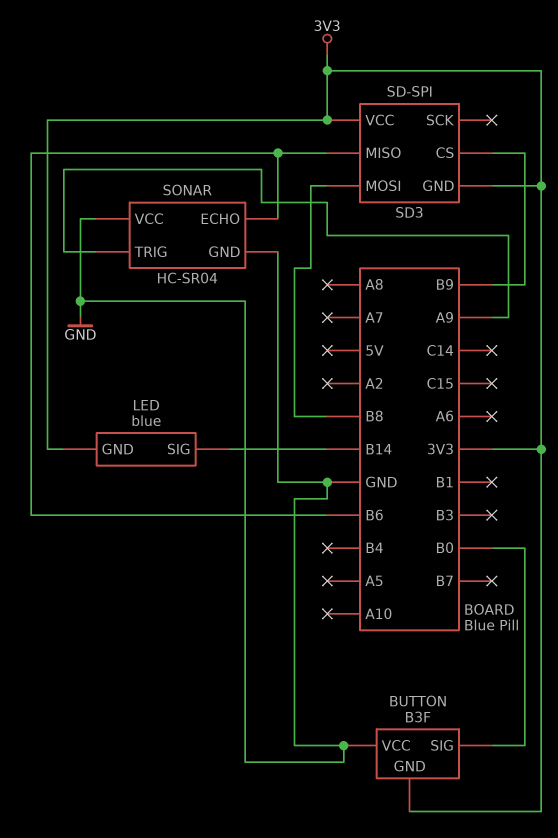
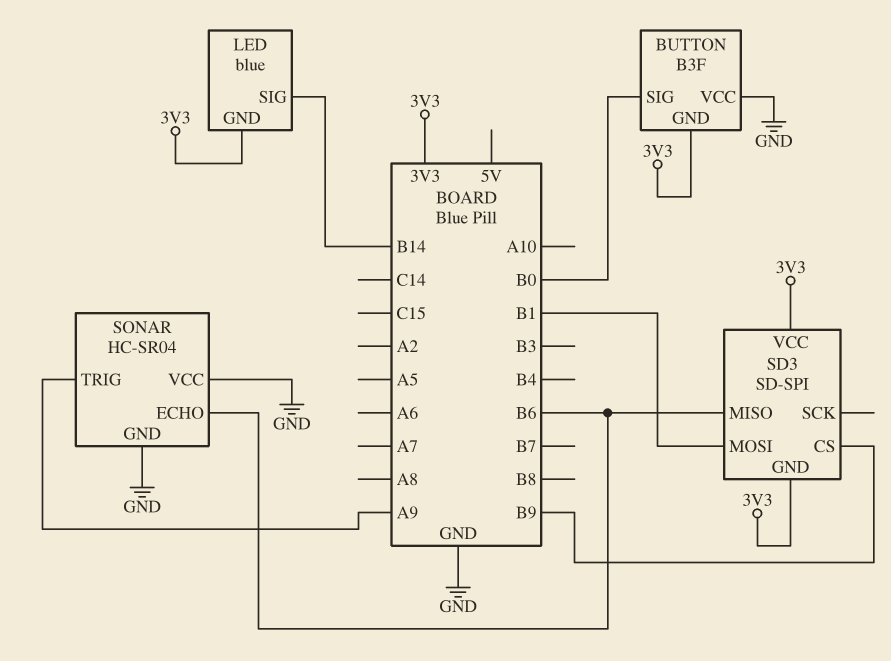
SD3 pin MOSI: B8 -> B1

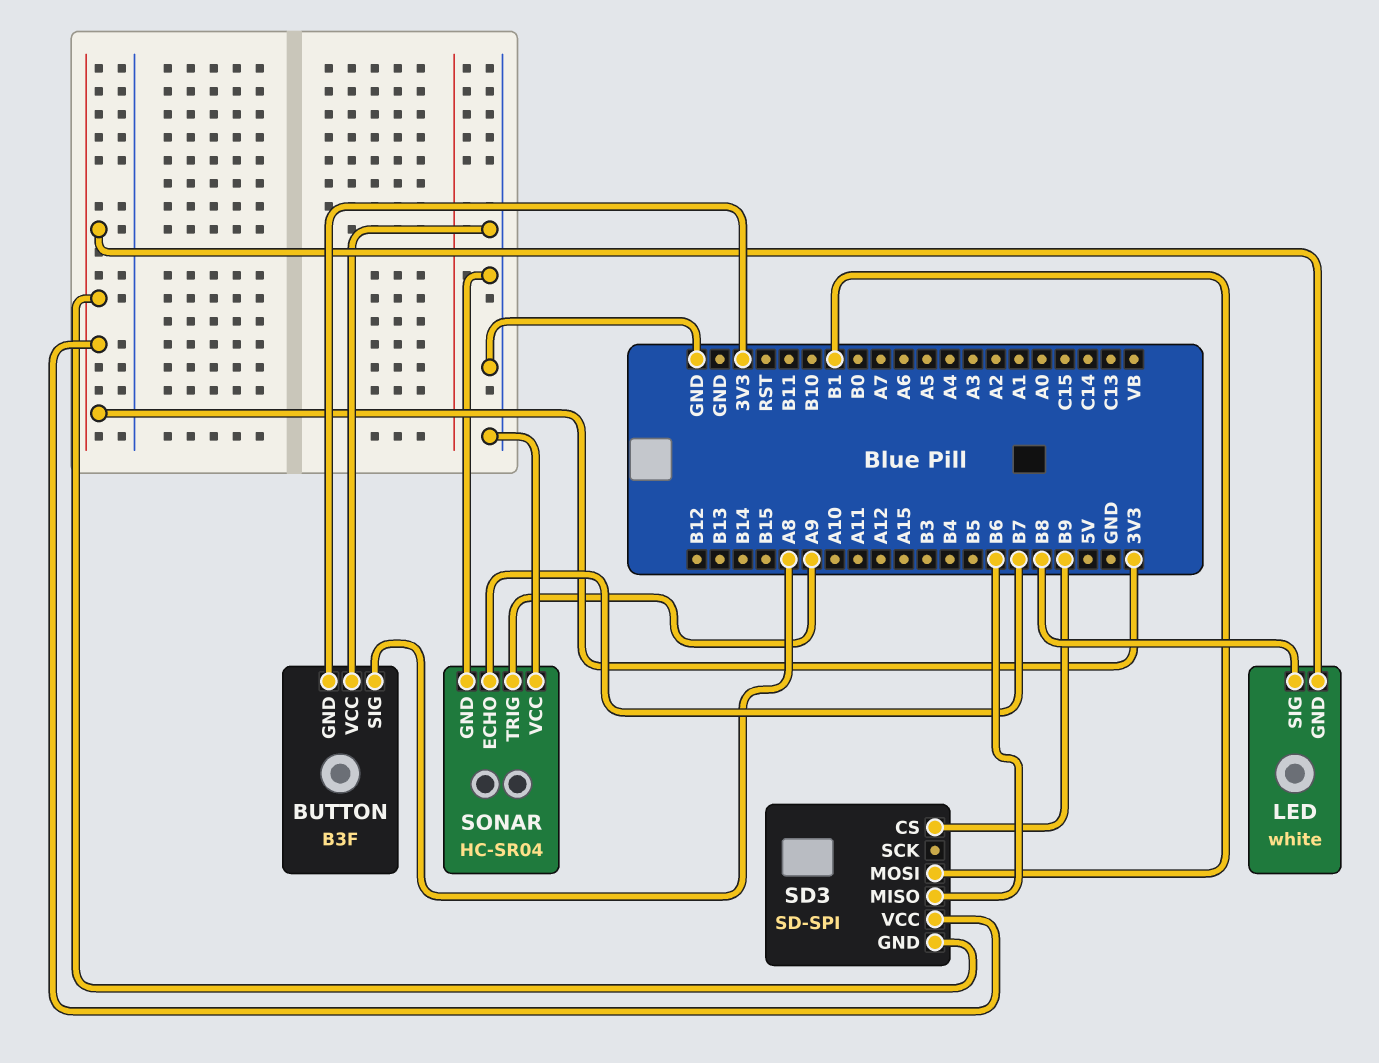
BUTTON pin SIG: B0 -> A8
LED: blue -> white
LED pin SIG: B14 -> B8
SONAR pin ECHO: B6 -> B7

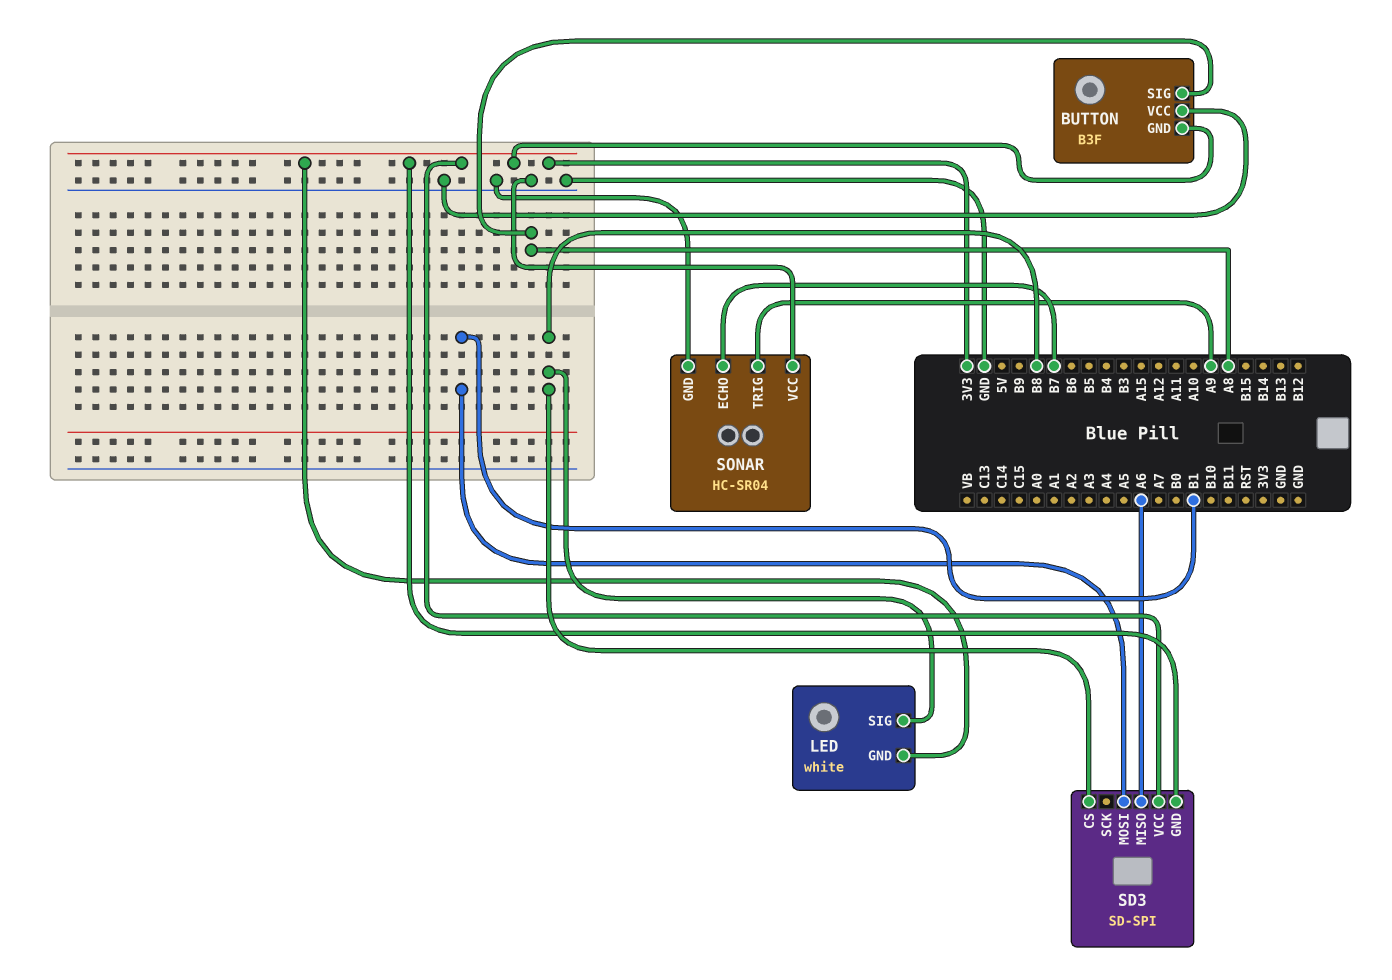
SD3 pin CS: B9 -> B8
SD3 pin MISO: B6 -> A6

